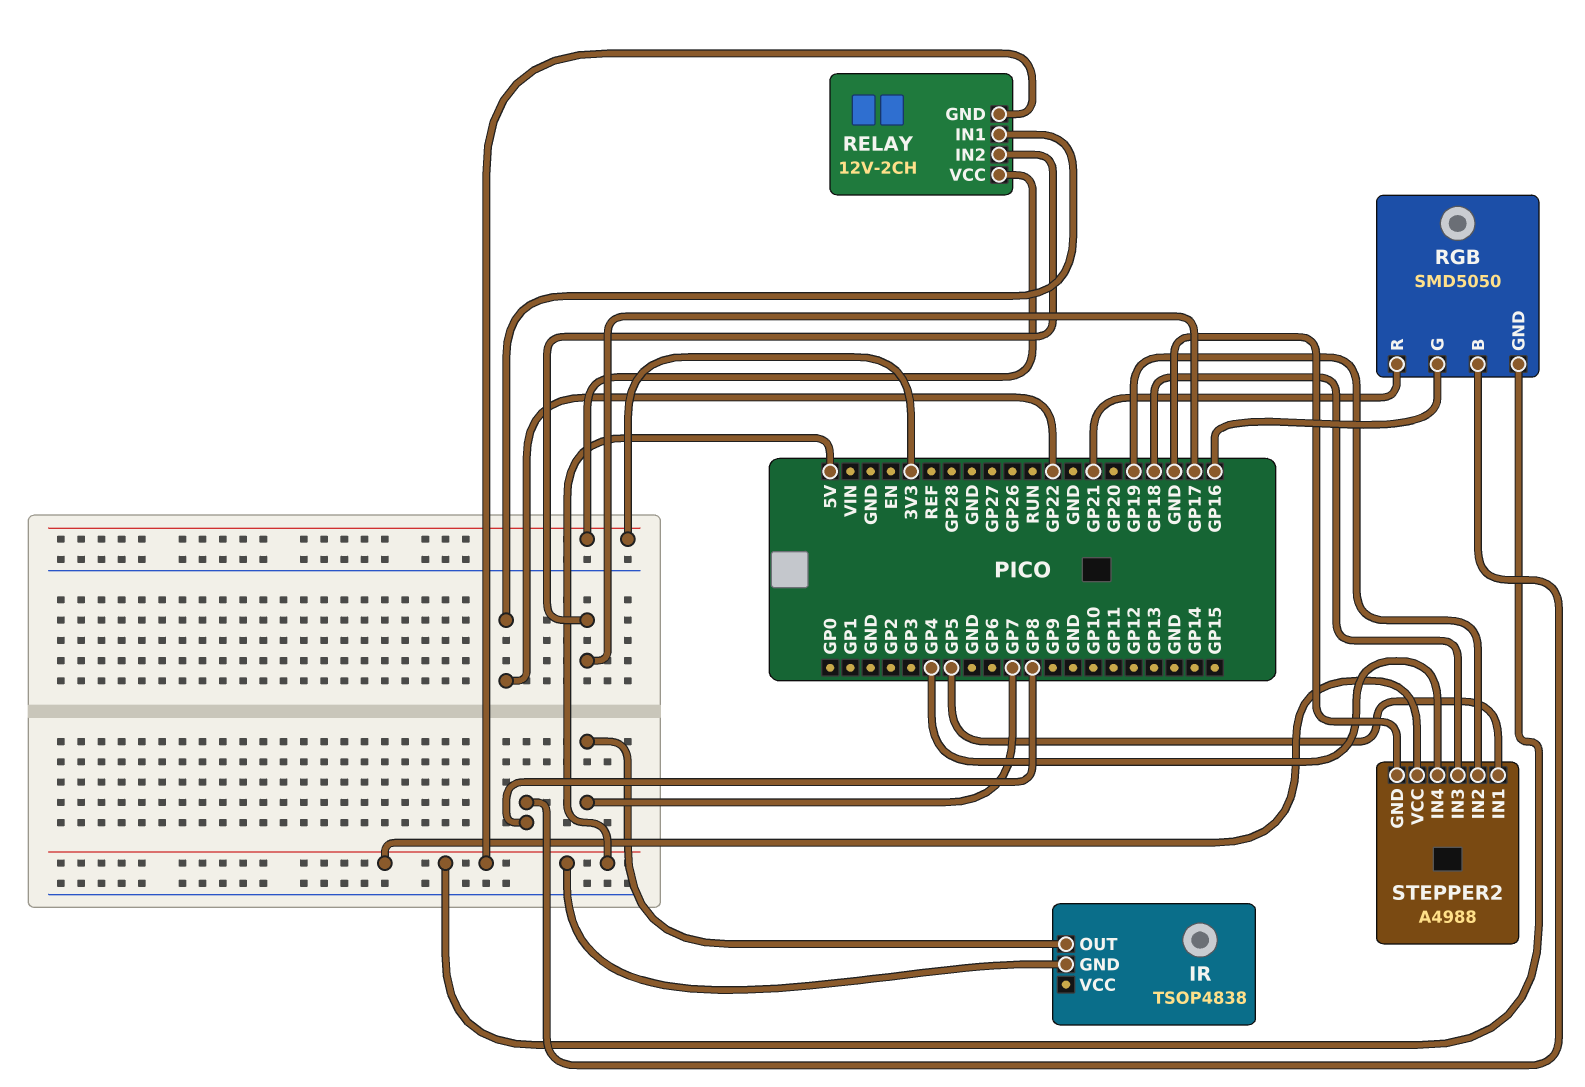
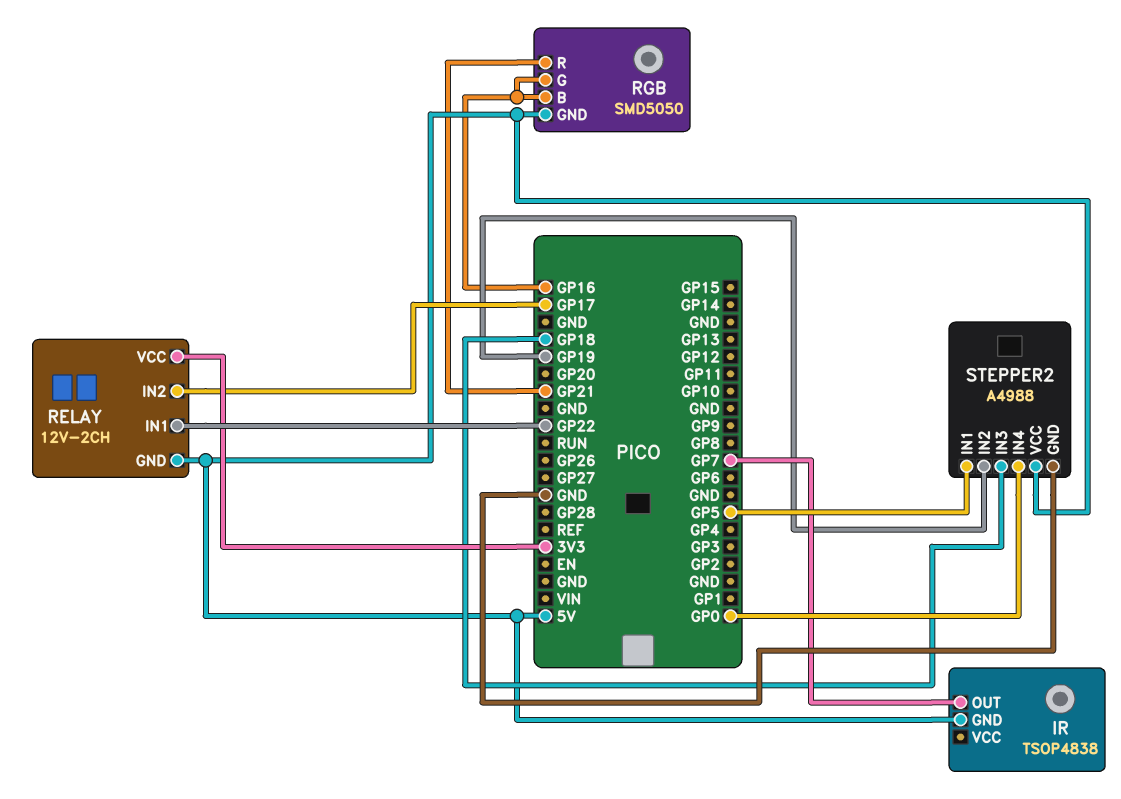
RGB pin B: GP8 -> GP16
STEPPER2 pin IN4: GP4 -> GP0

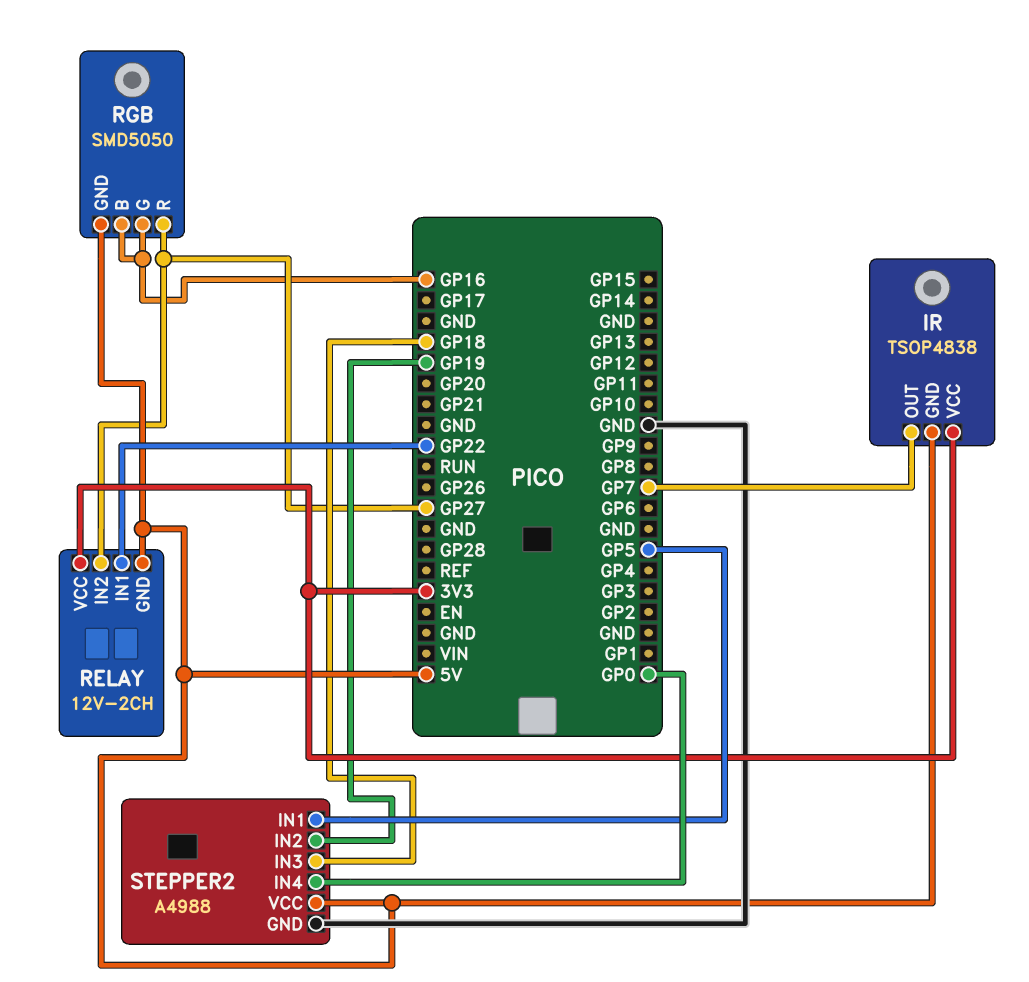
IR pin VCC: none -> 3V3
RELAY pin IN2: GP17 -> GP27
RGB pin R: GP21 -> GP27

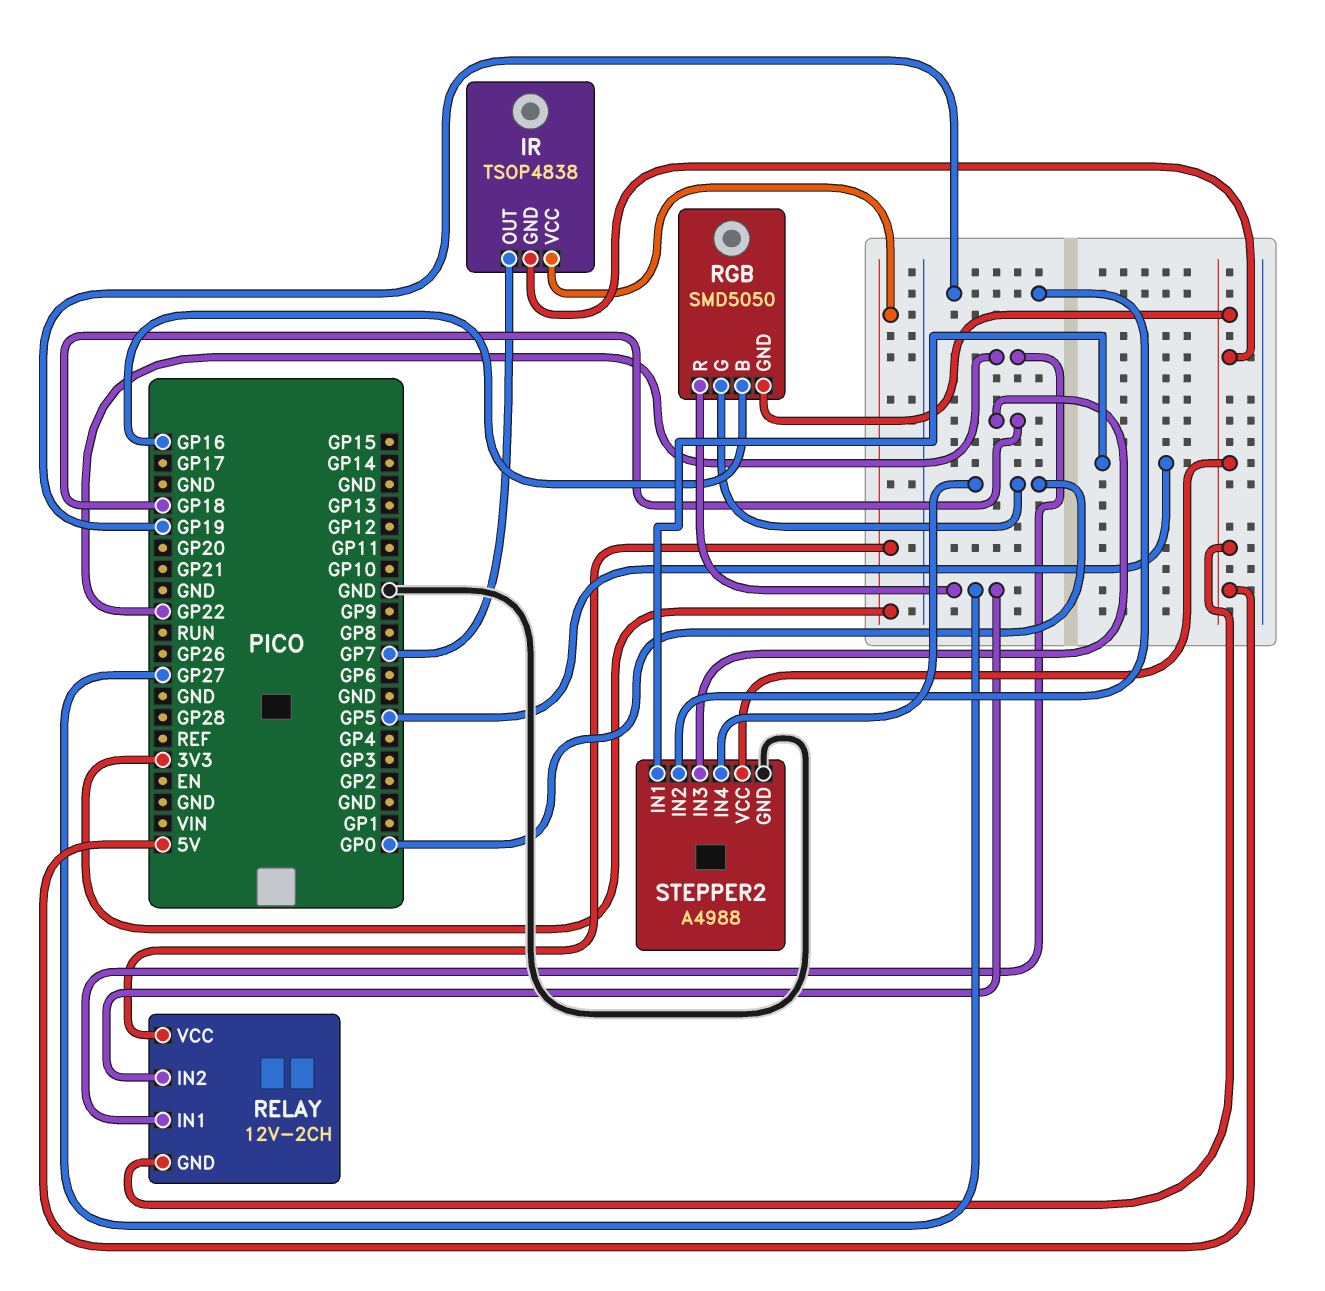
RGB pin G: GP16 -> GP0

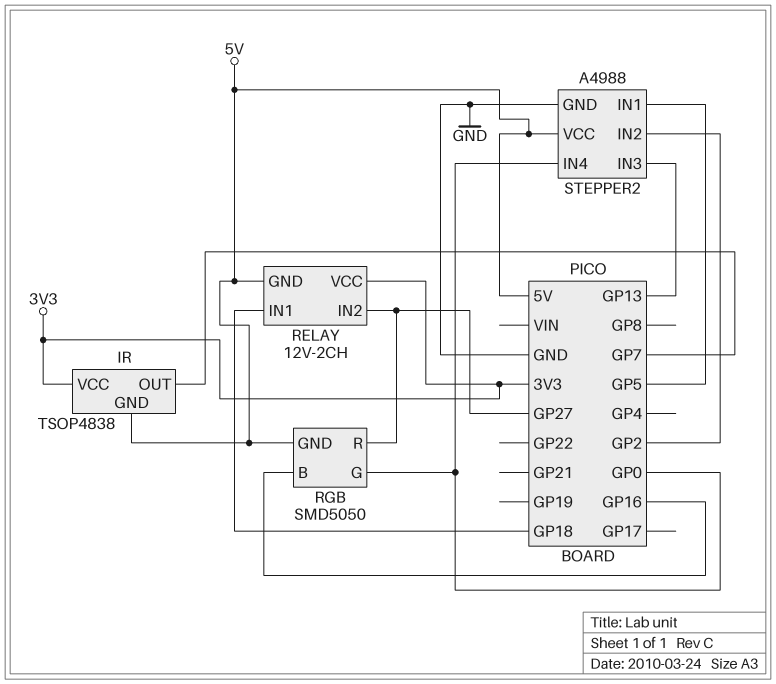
RELAY pin IN1: GP22 -> GP18
STEPPER2 pin IN2: GP19 -> GP2
STEPPER2 pin IN3: GP18 -> GP13

